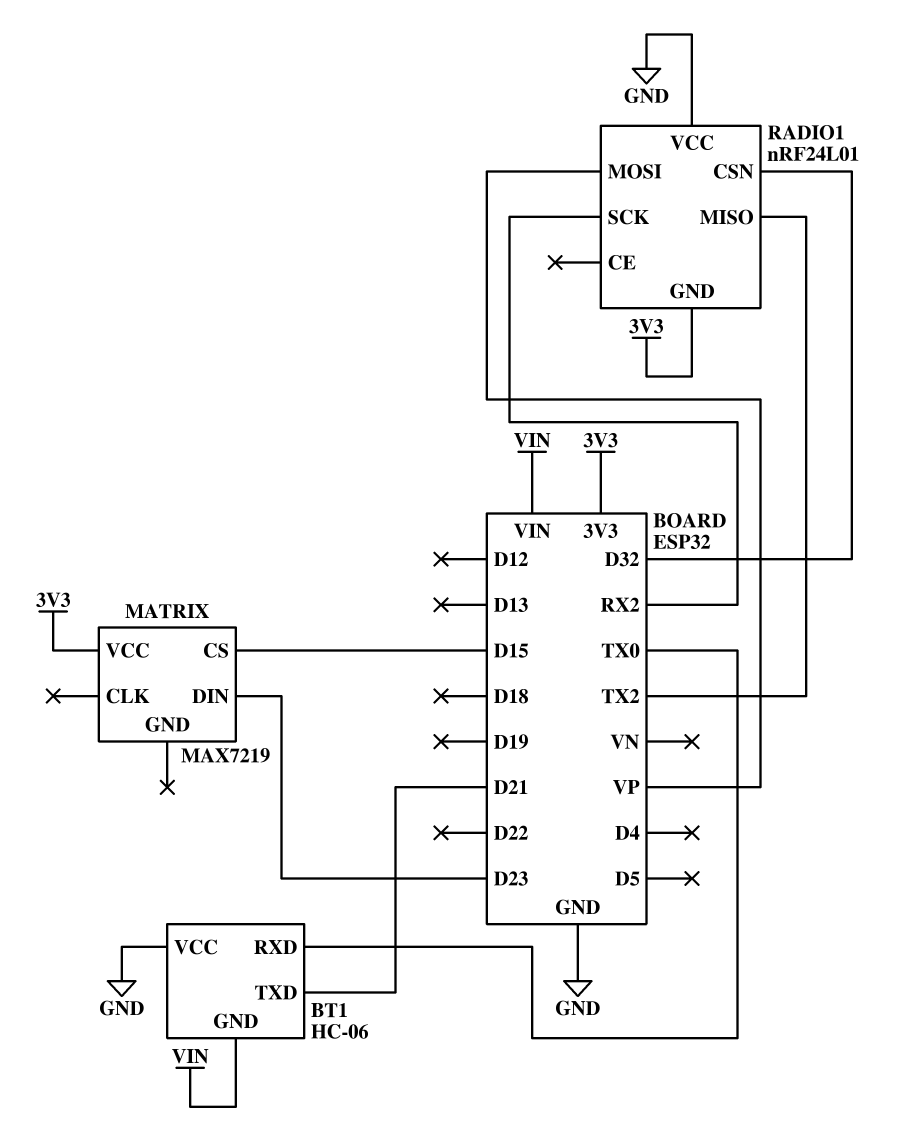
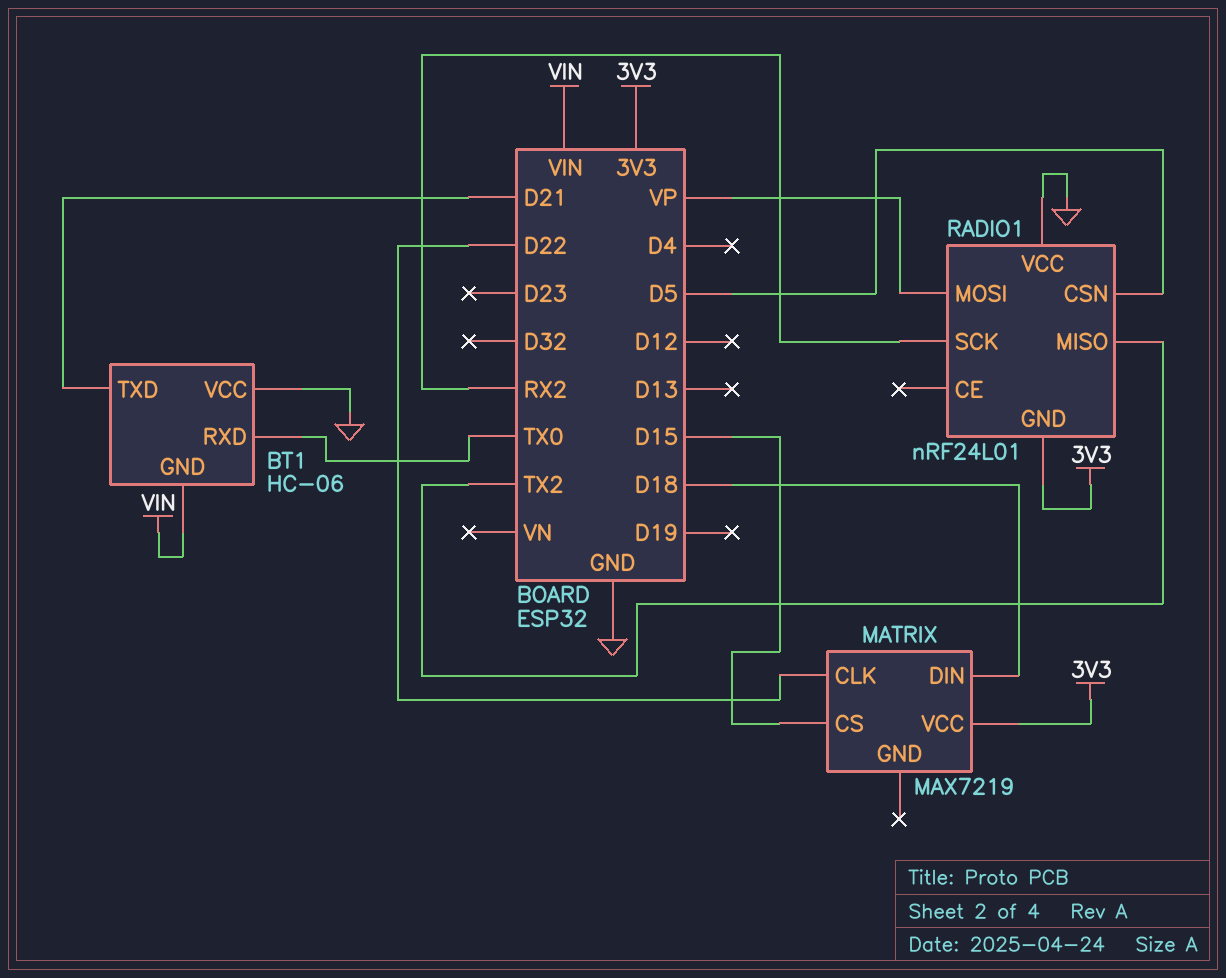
MATRIX pin CLK: none -> D22
MATRIX pin DIN: D23 -> D18
RADIO1 pin CSN: D32 -> D5

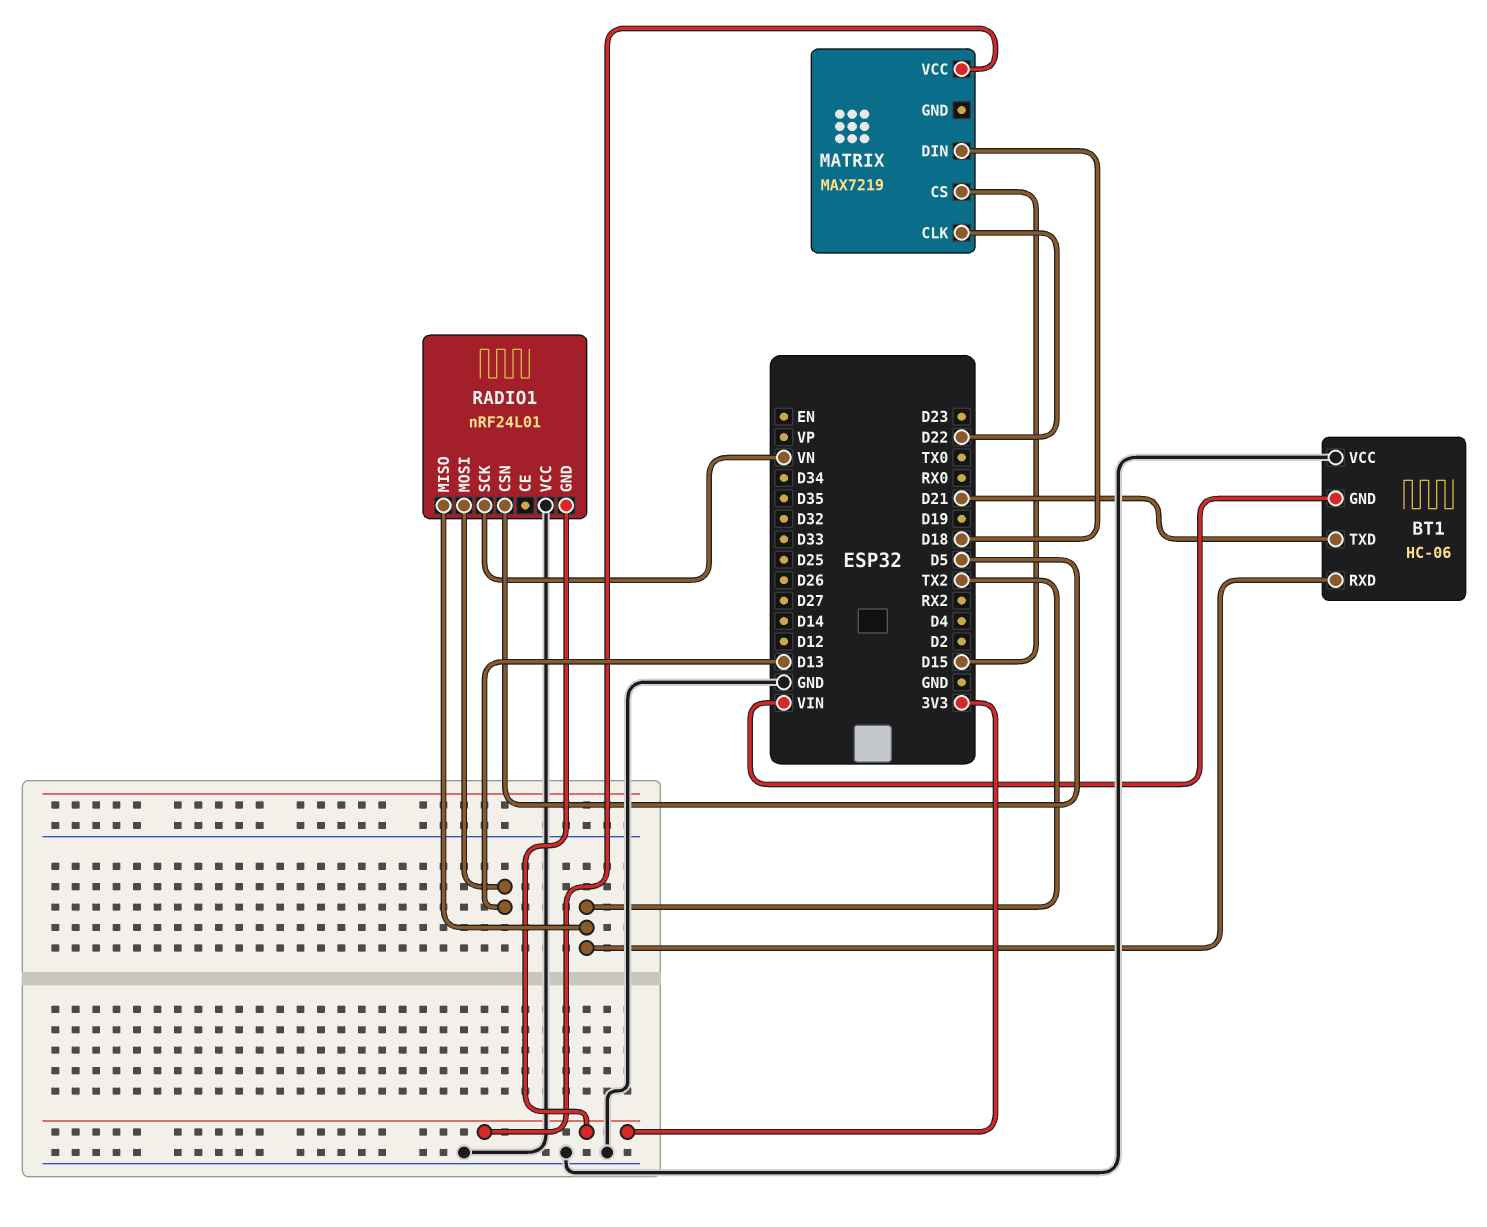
BT1 pin RXD: TX0 -> TX2
RADIO1 pin MOSI: VP -> D13
RADIO1 pin SCK: RX2 -> VN

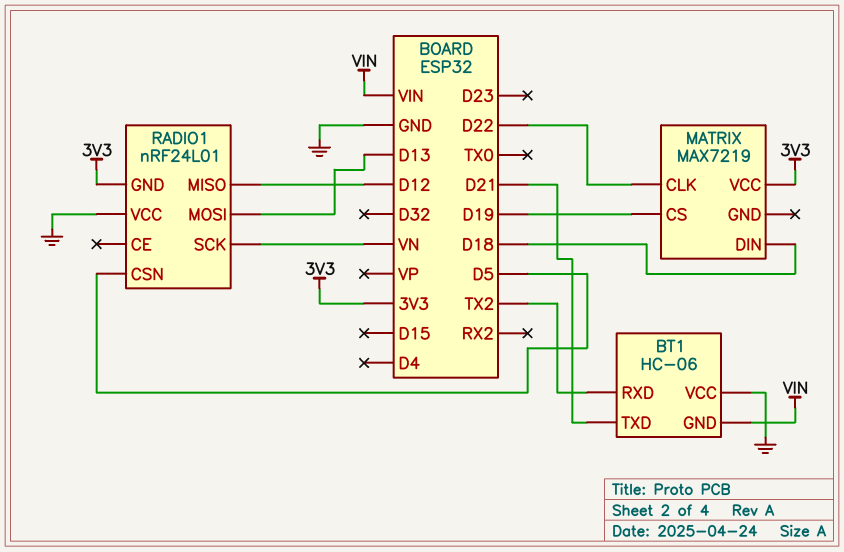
MATRIX pin CS: D15 -> D19
RADIO1 pin MISO: TX2 -> D12

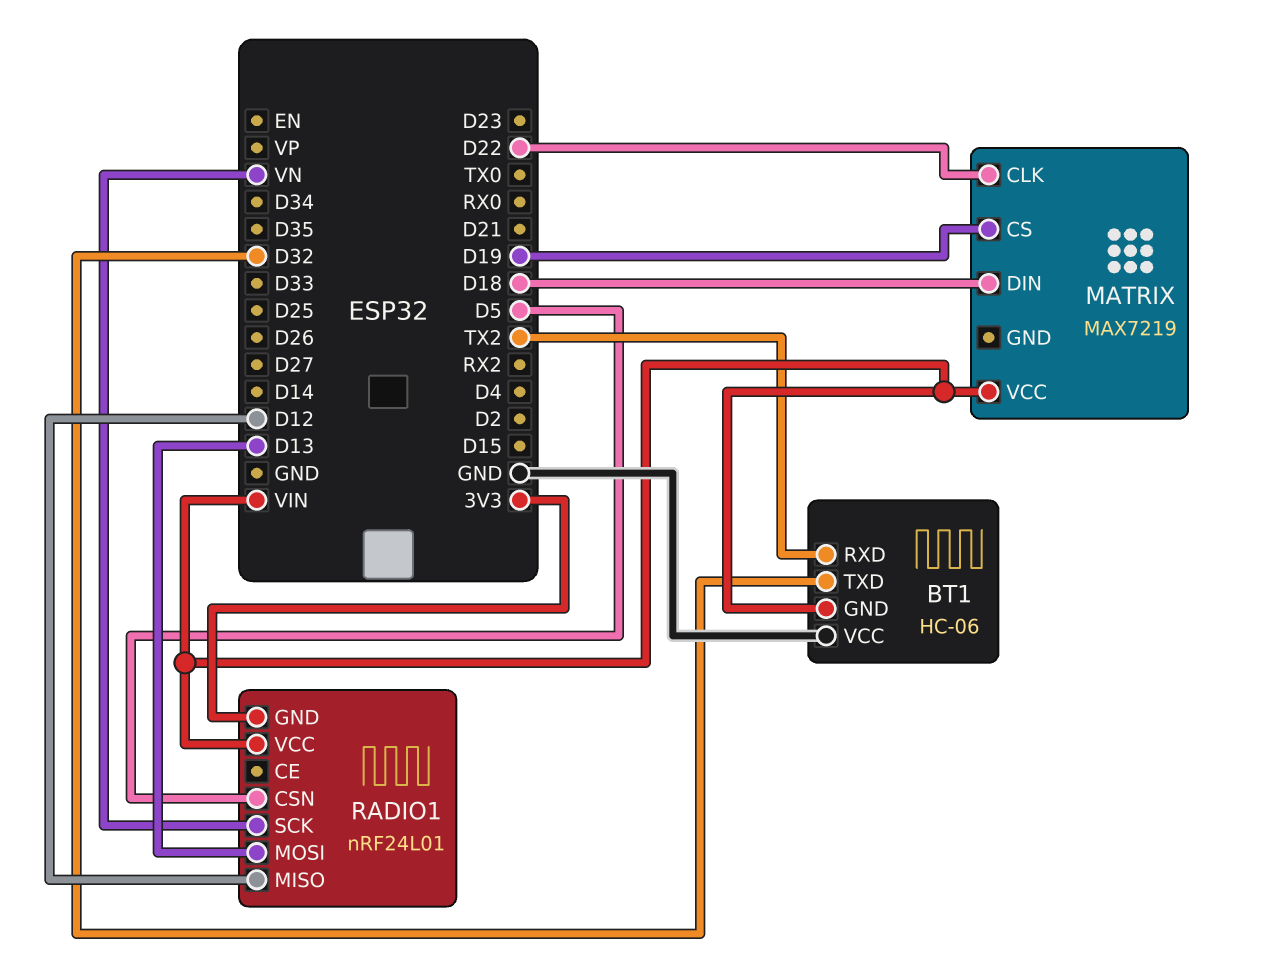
BT1 pin TXD: D21 -> D32
MATRIX pin VCC: 3V3 -> VIN
RADIO1 pin VCC: GND -> VIN

